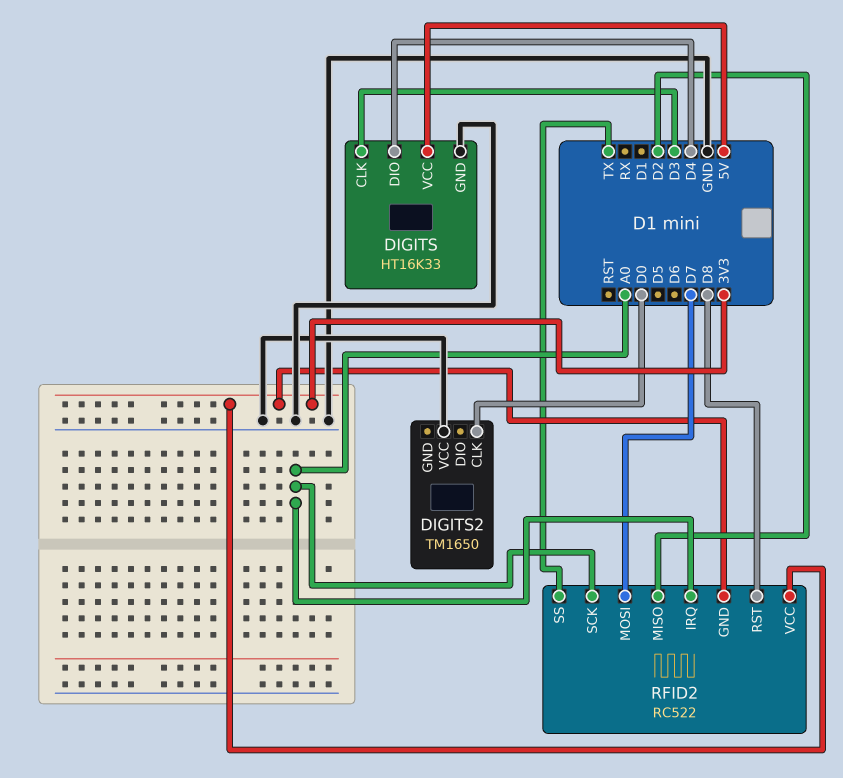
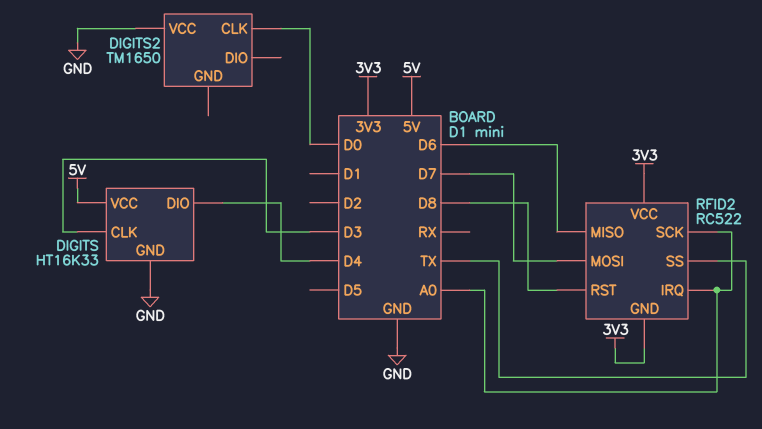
RFID2 pin MISO: D2 -> D6

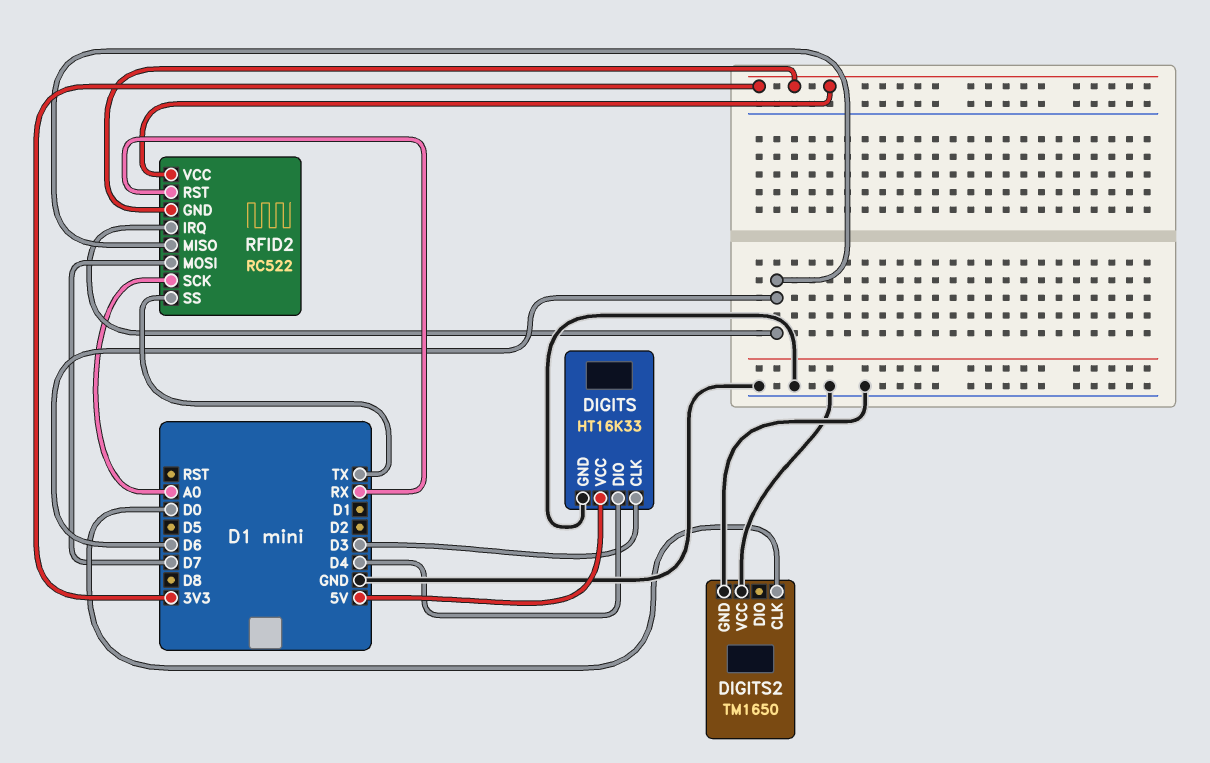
DIGITS2 pin GND: none -> GND
RFID2 pin IRQ: A0 -> D6
RFID2 pin RST: D8 -> RX

